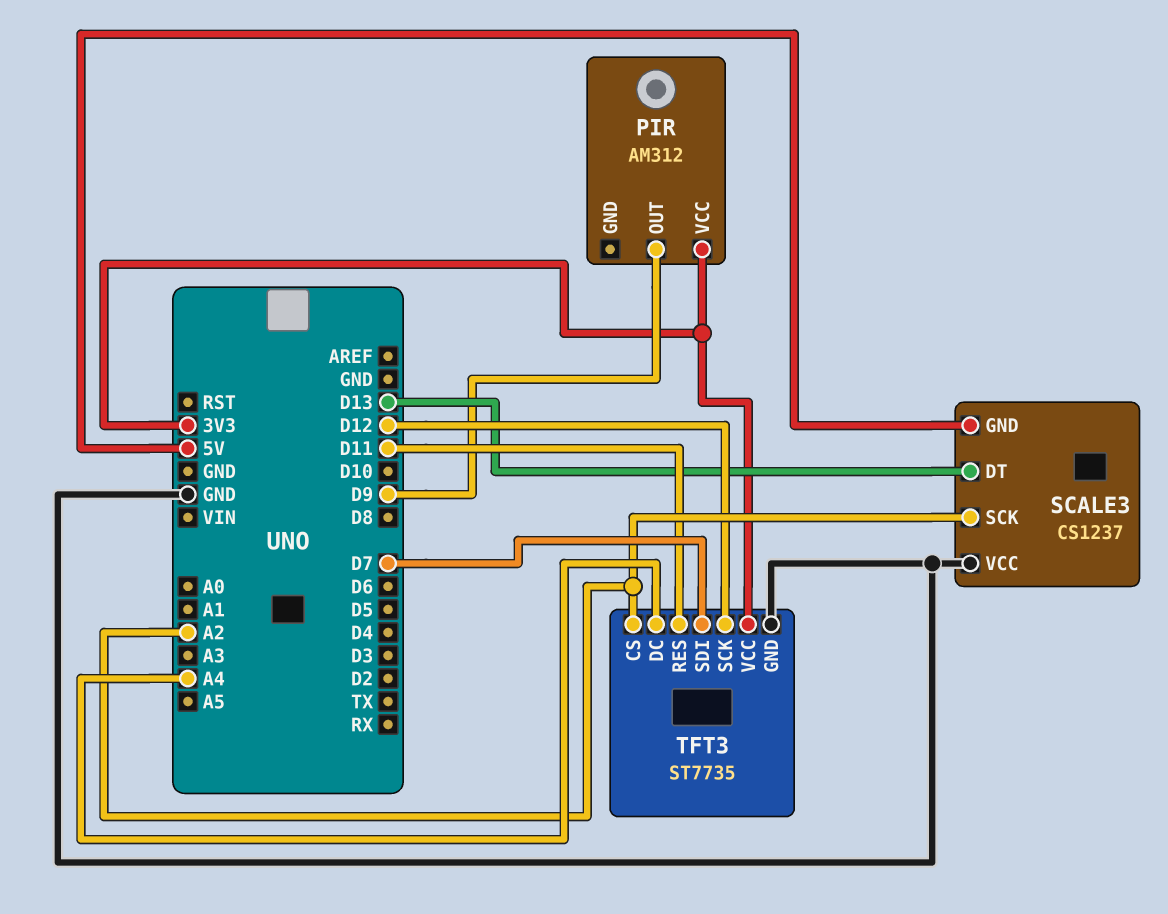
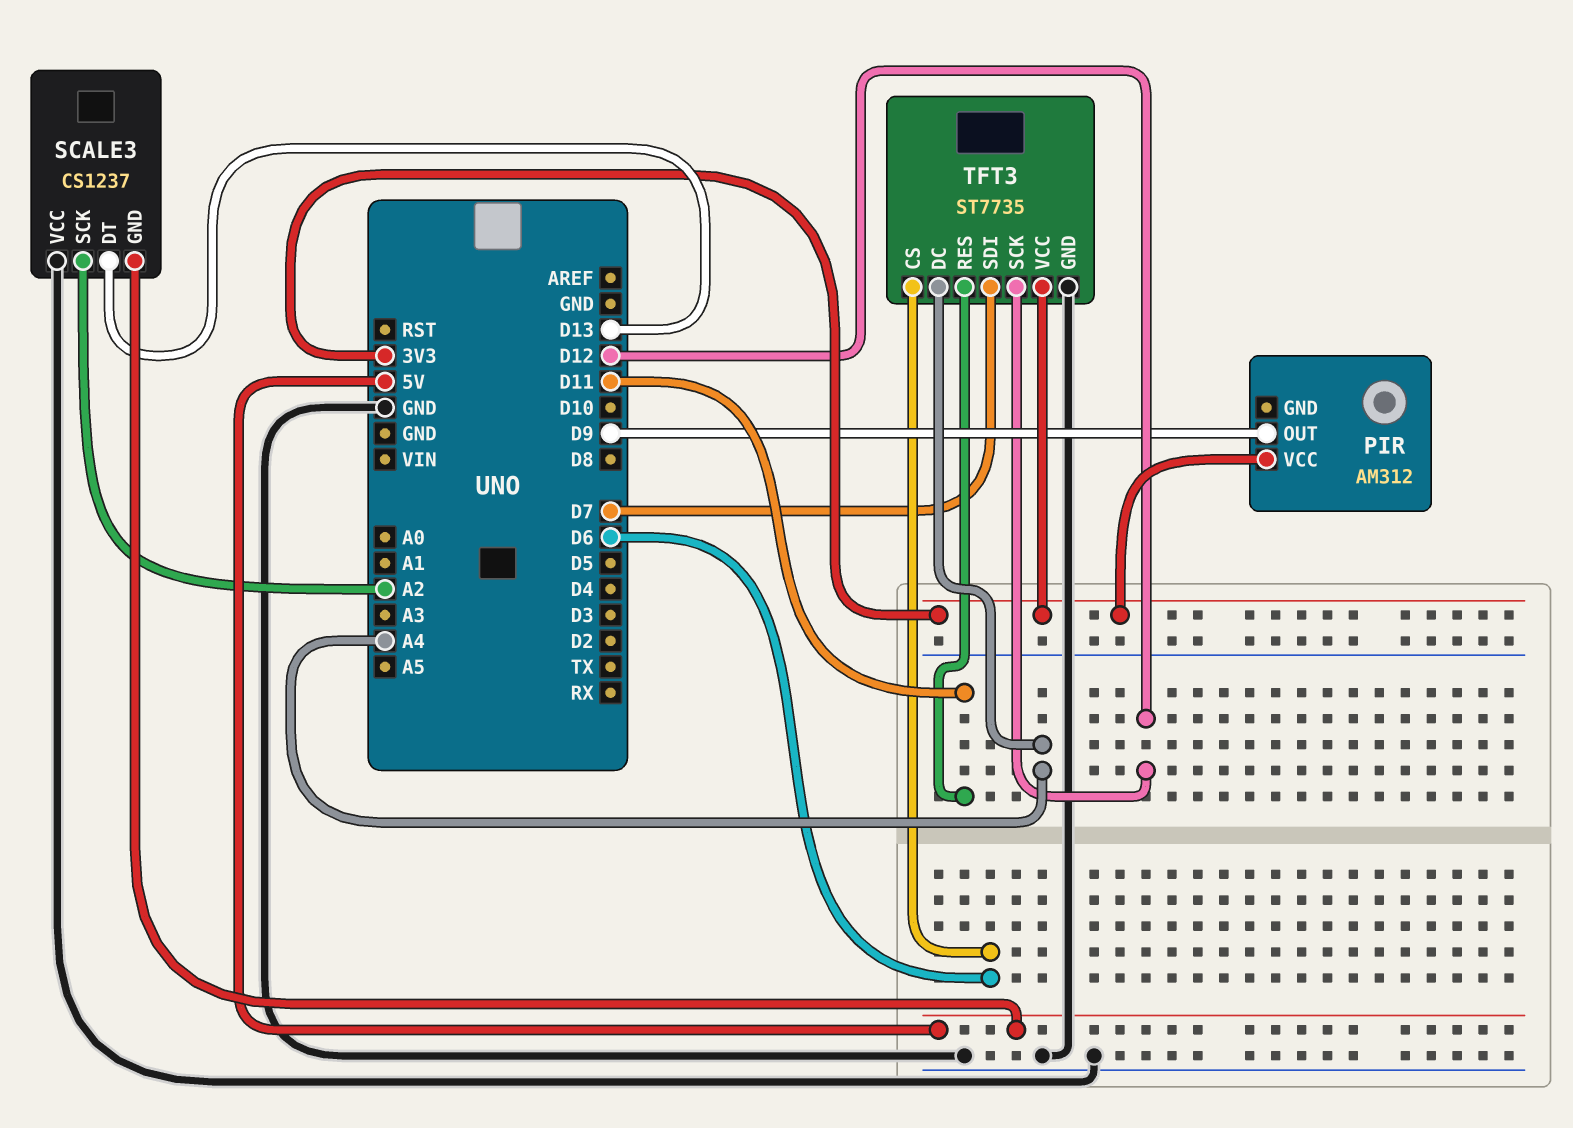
TFT3 pin CS: A2 -> D6

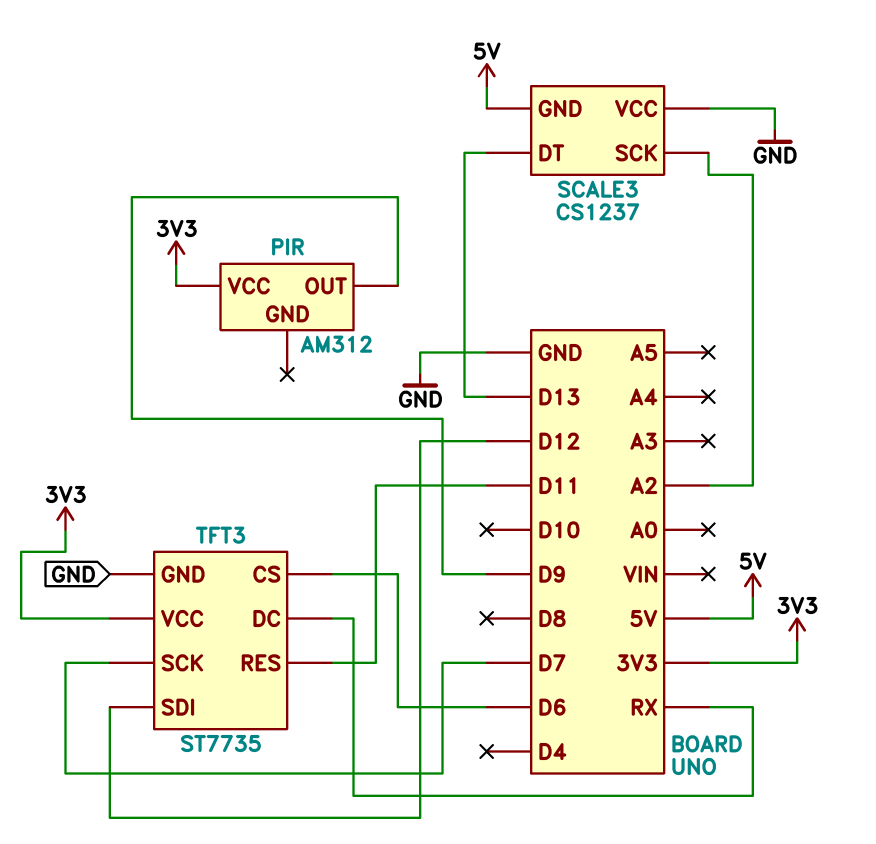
TFT3 pin DC: A4 -> RX
TFT3 pin SCK: D12 -> D7
TFT3 pin SDI: D7 -> D12

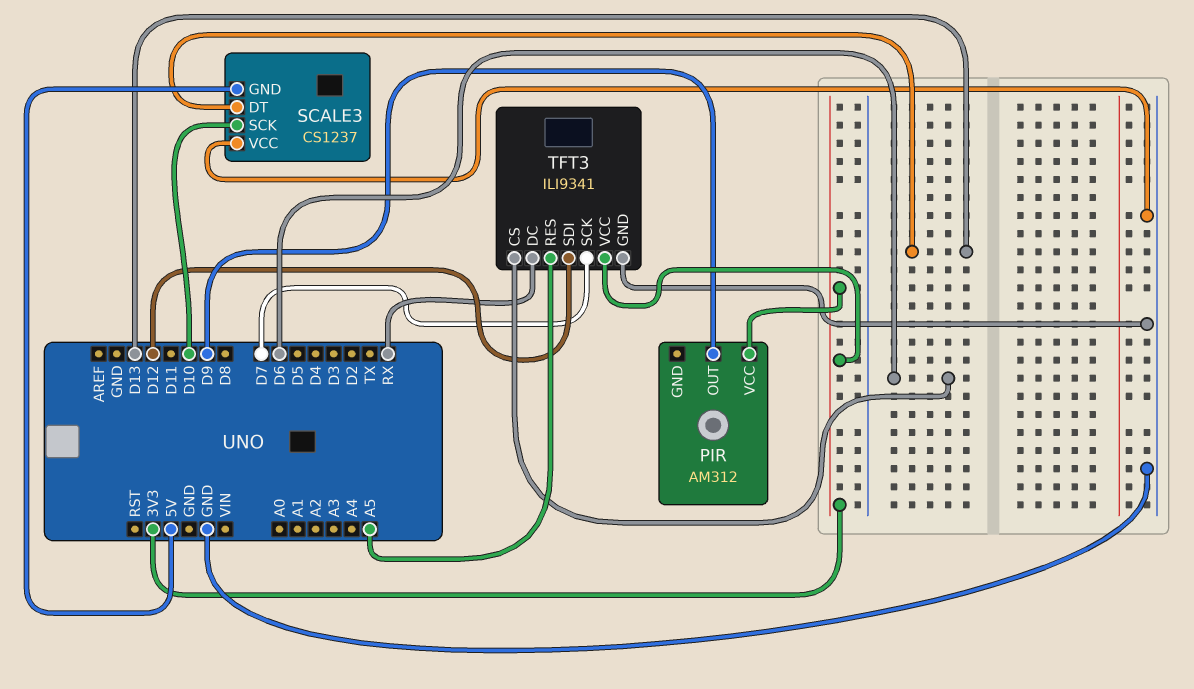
SCALE3 pin SCK: A2 -> D10
TFT3: ST7735 -> ILI9341
TFT3 pin RES: D11 -> A5

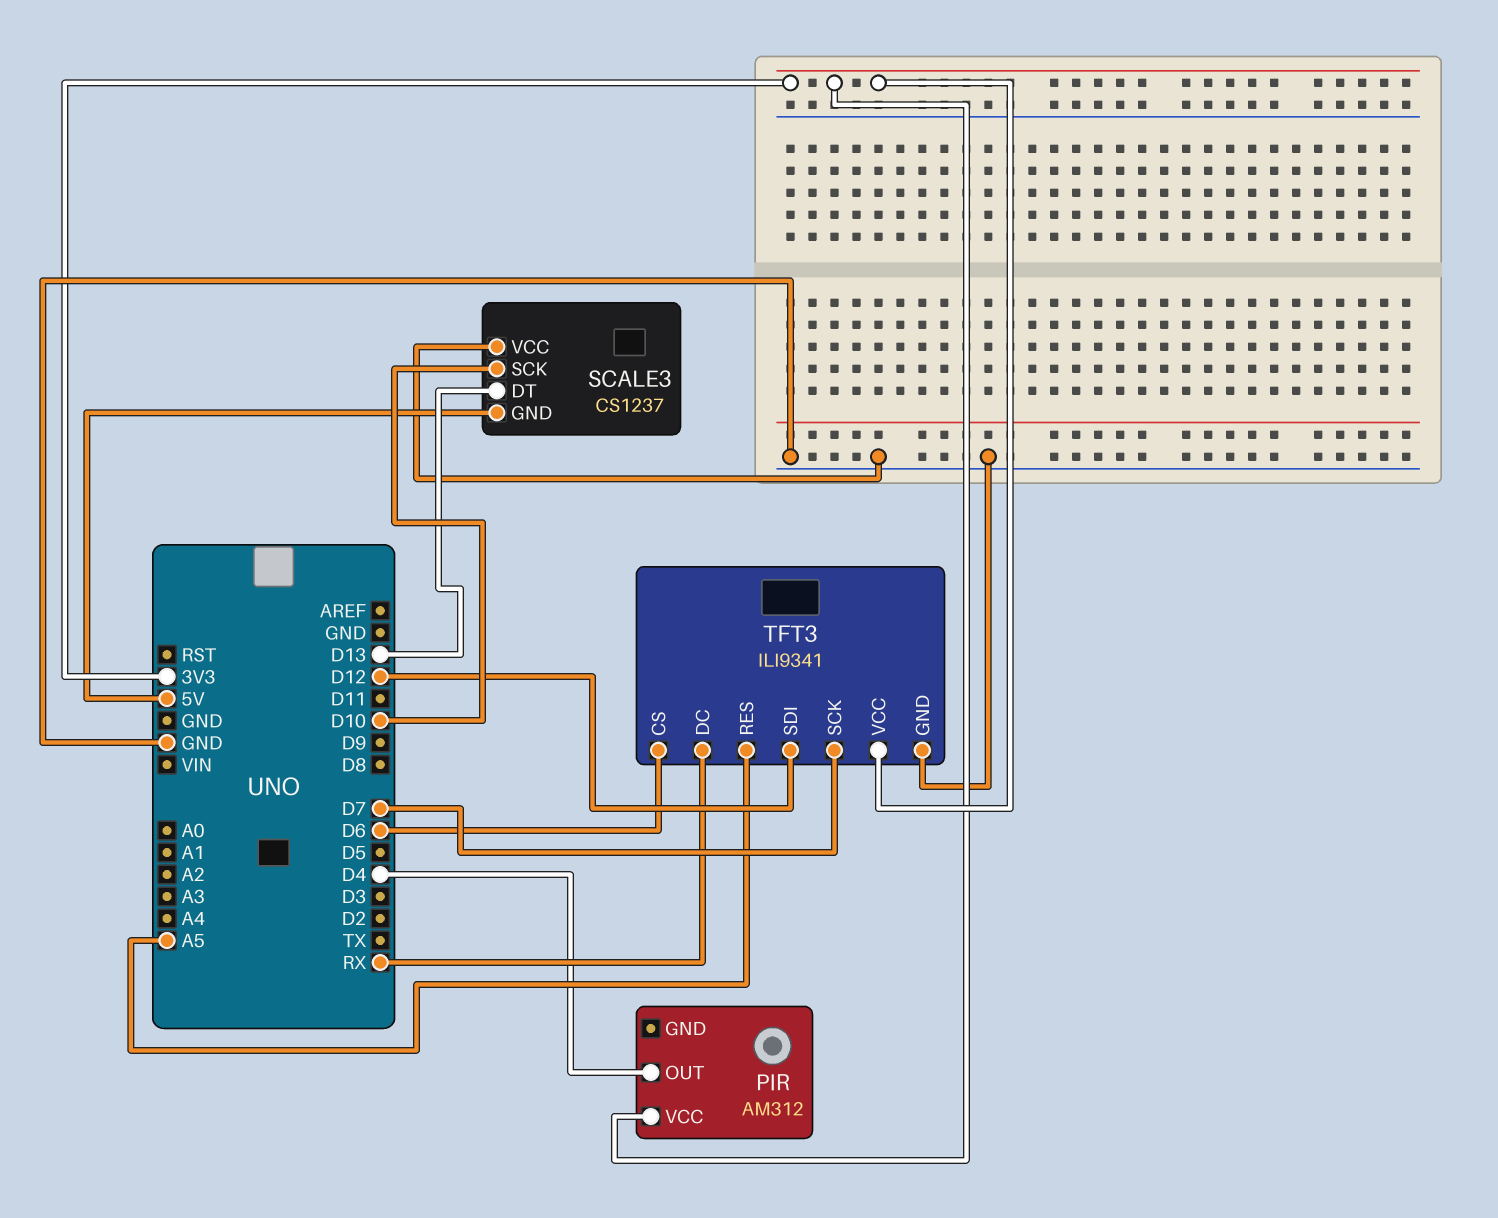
PIR pin OUT: D9 -> D4

